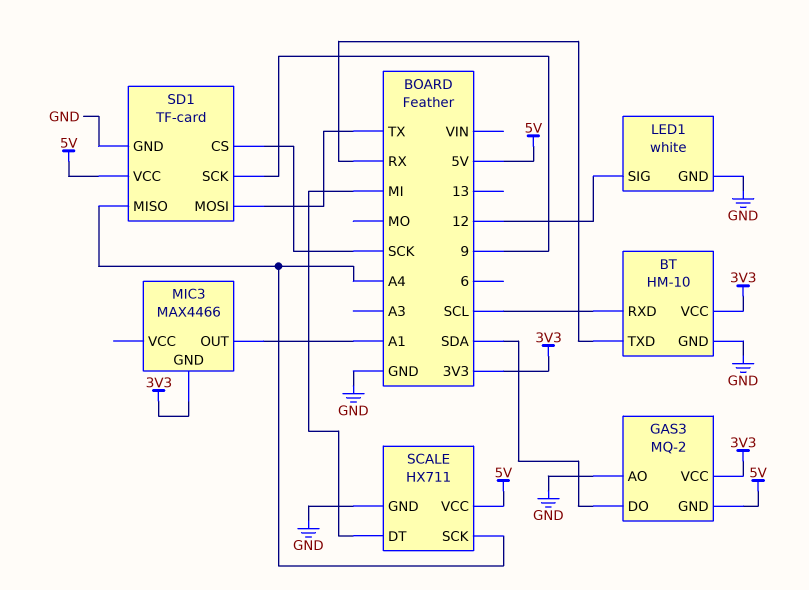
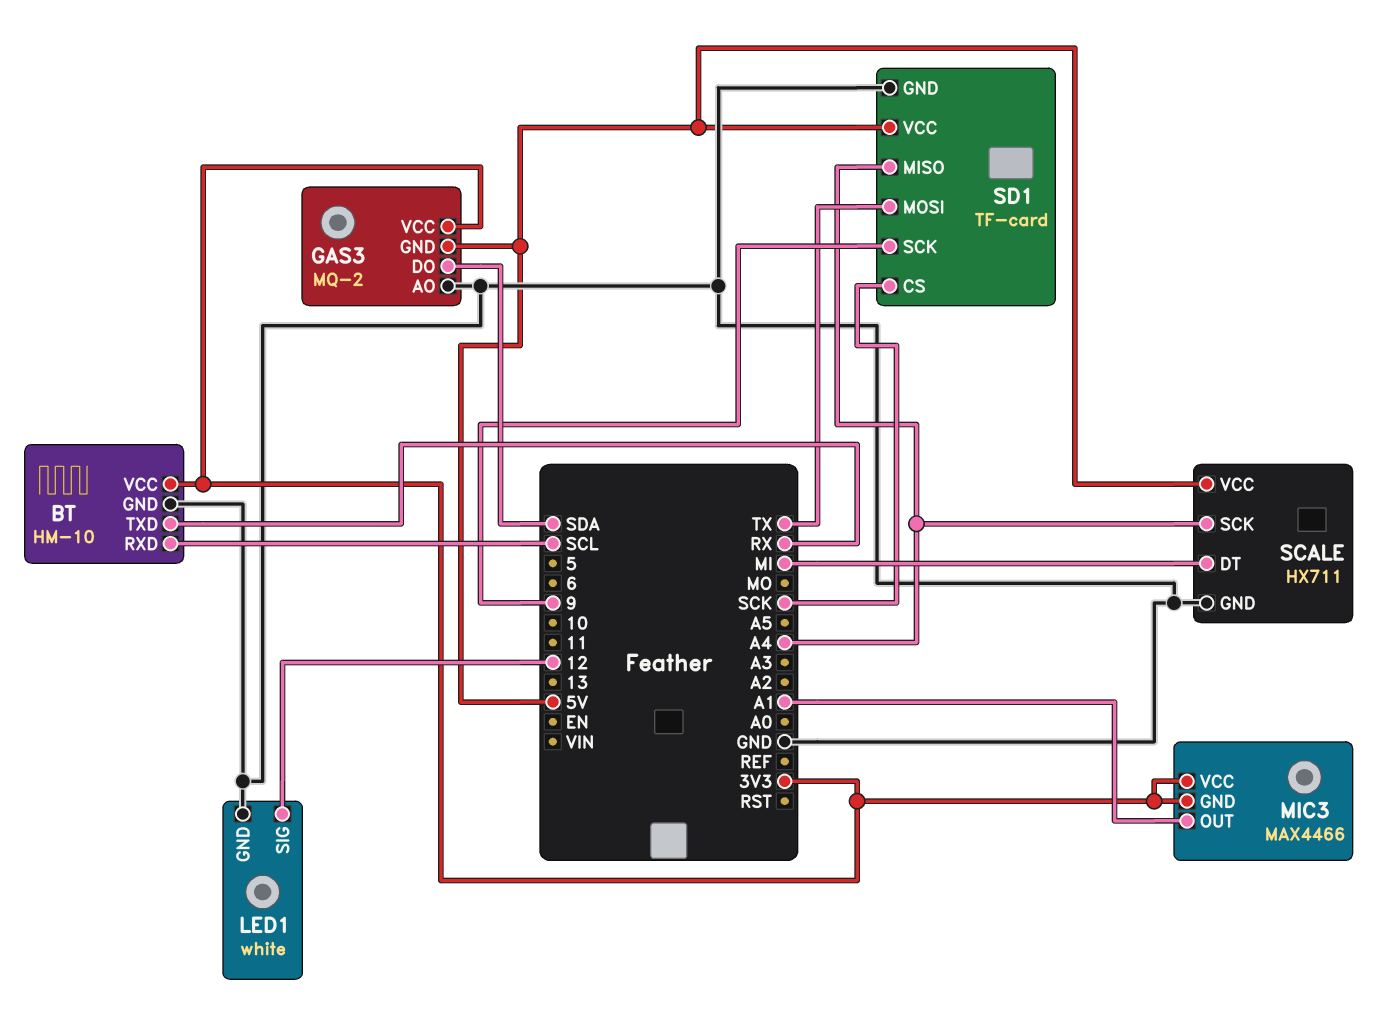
MIC3 pin VCC: none -> 3V3

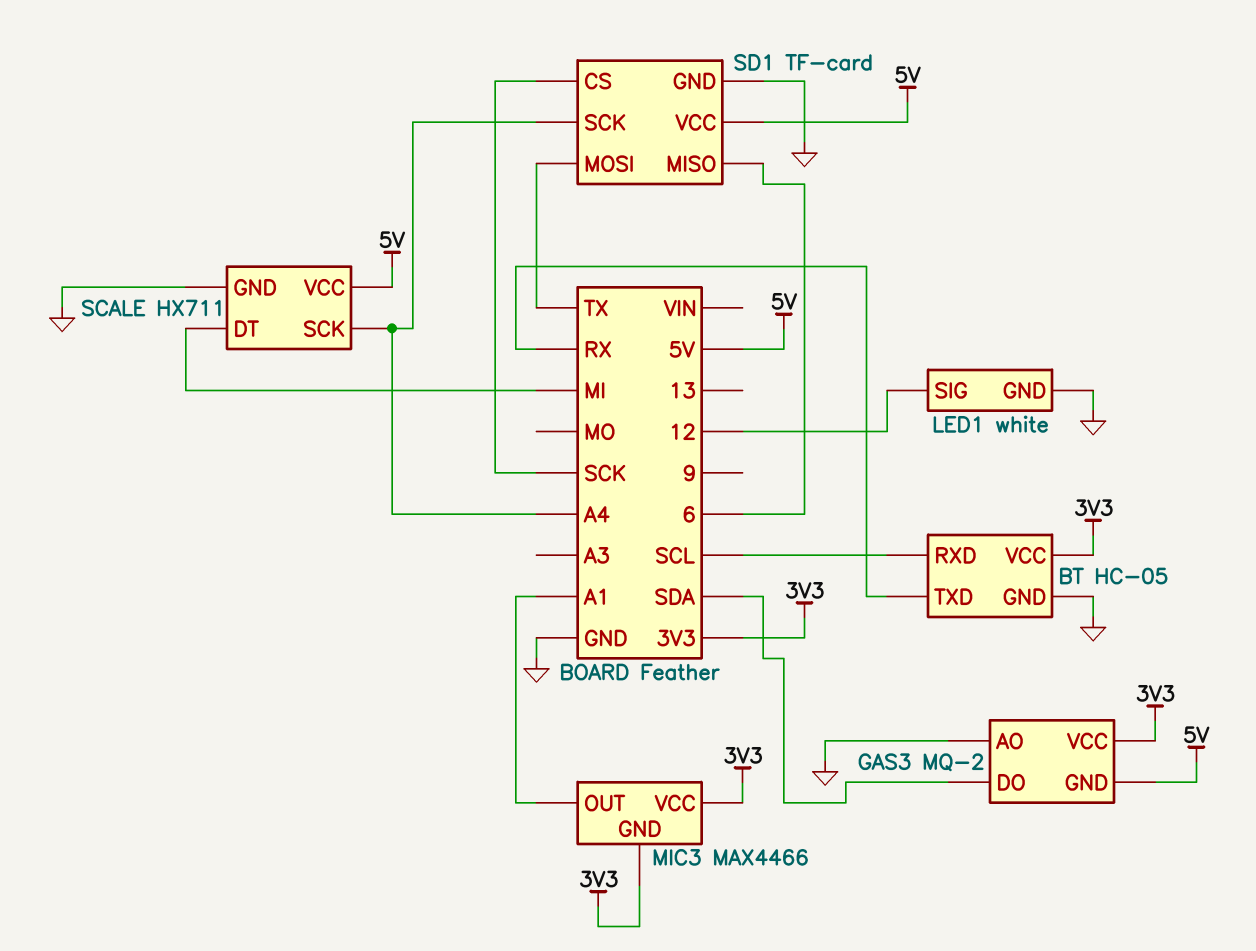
BT: HM-10 -> HC-05
SD1 pin MISO: A4 -> 6
SD1 pin SCK: 9 -> A4

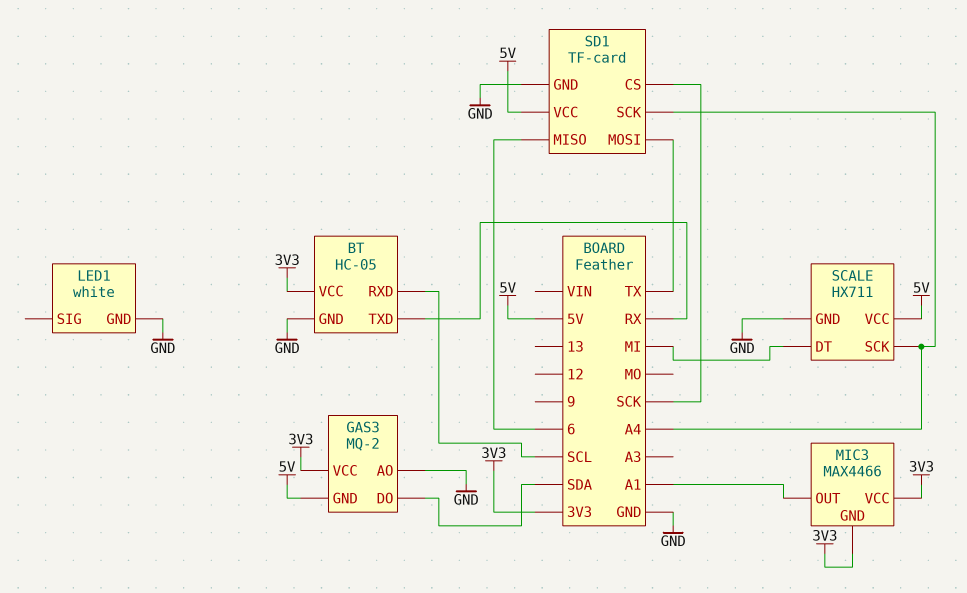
LED1 pin SIG: 12 -> none

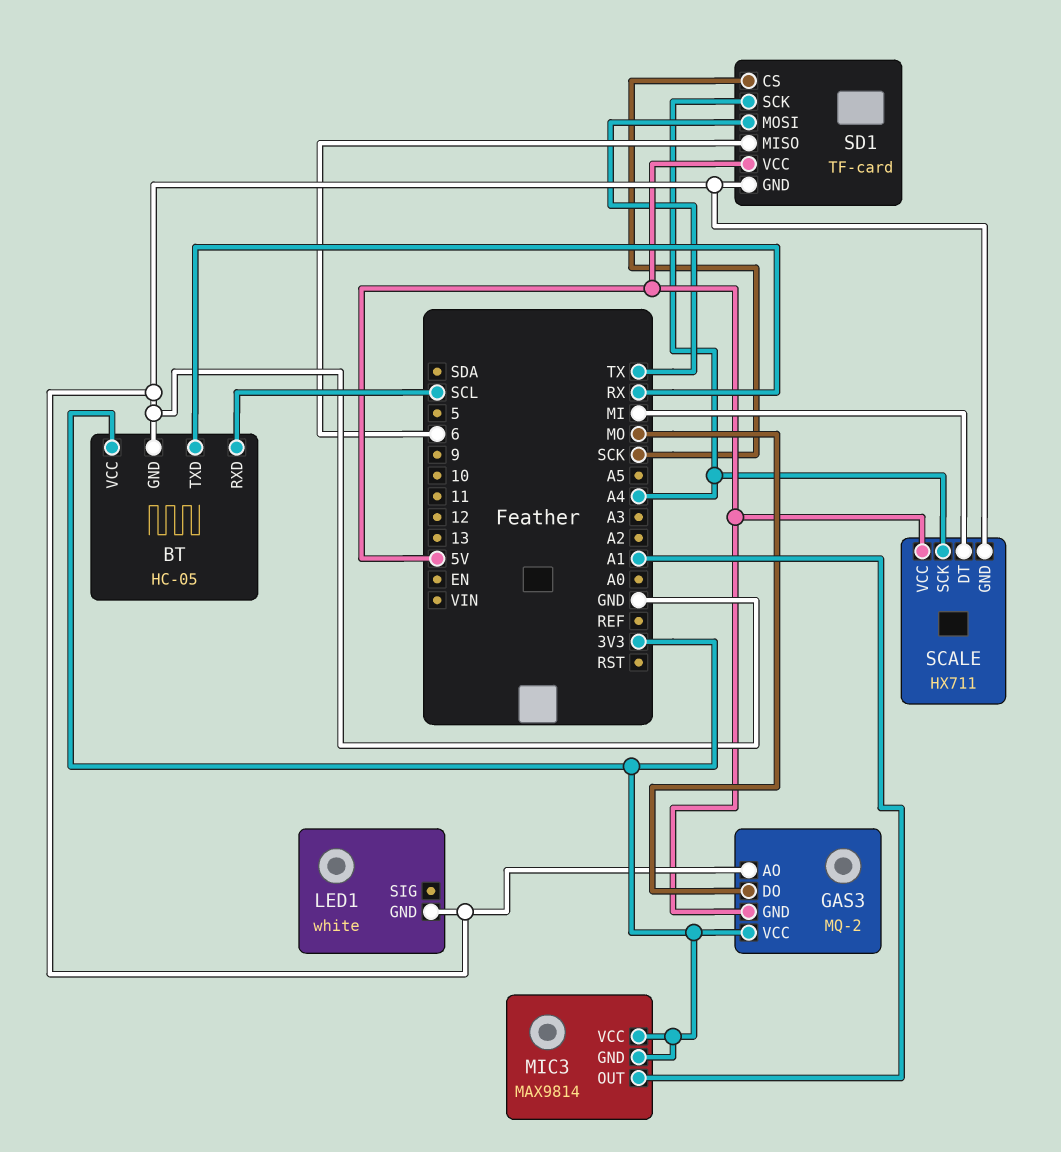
GAS3 pin DO: SDA -> MO
MIC3: MAX4466 -> MAX9814

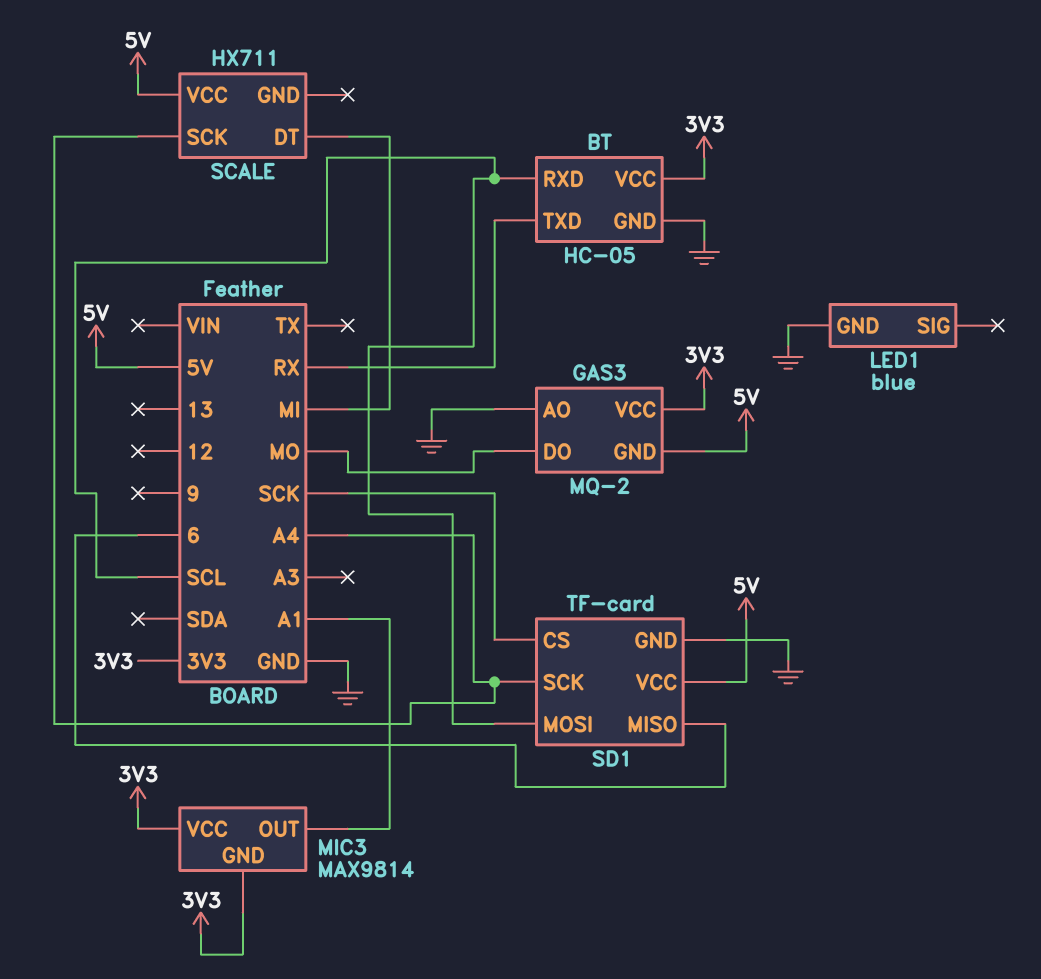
LED1: white -> blue
SCALE pin GND: GND -> none
SD1 pin MOSI: TX -> SCL

